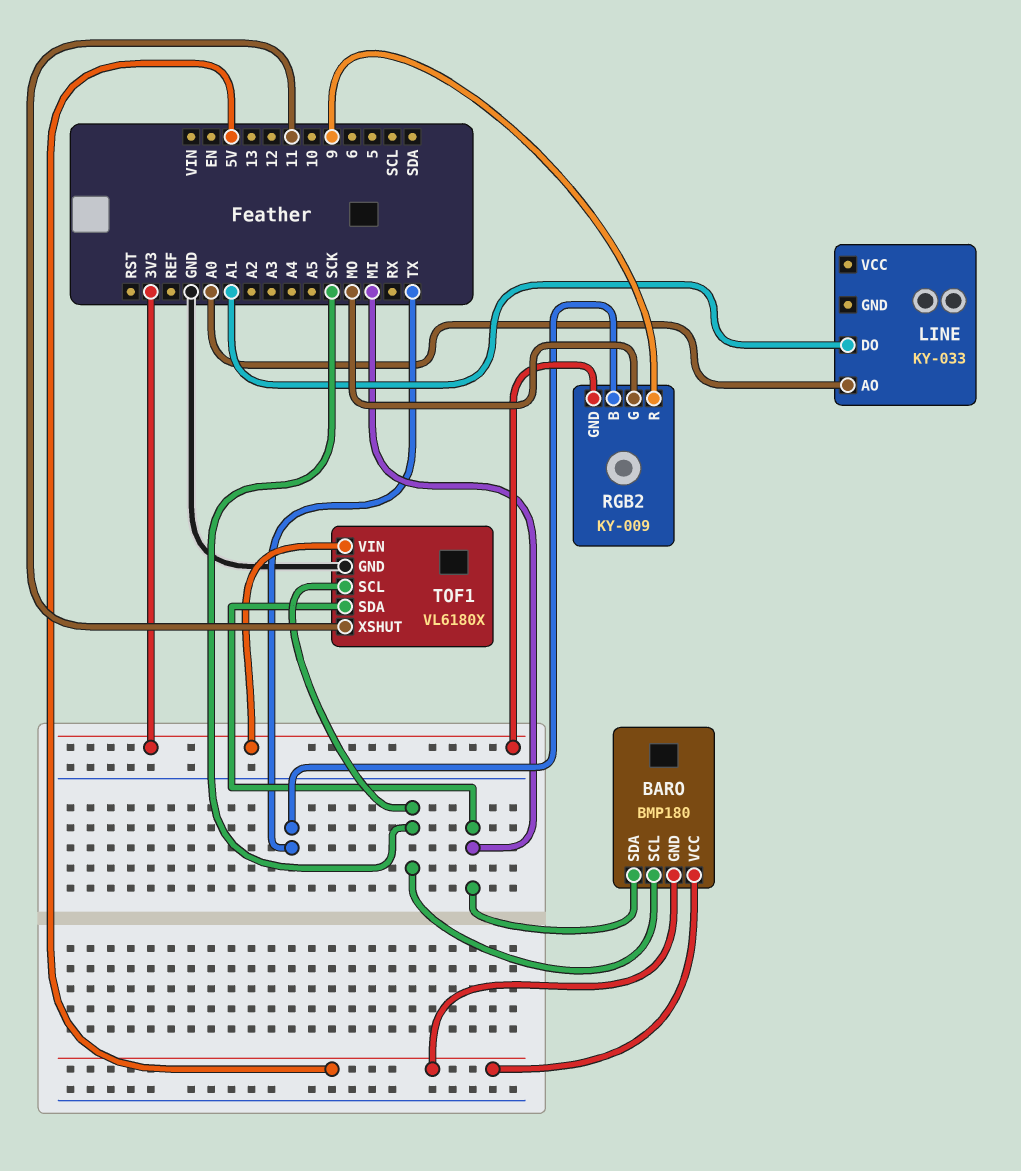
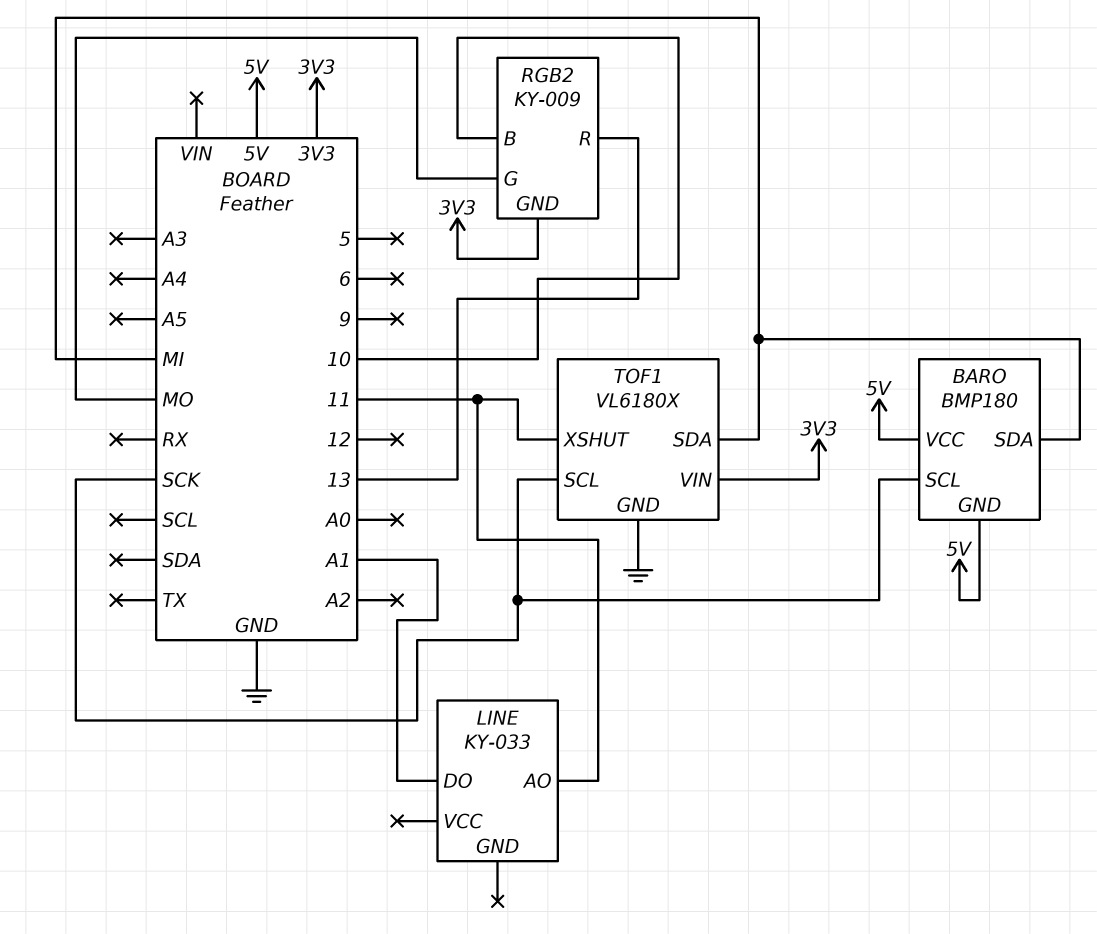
LINE pin AO: A0 -> 11
RGB2 pin B: TX -> 10
RGB2 pin R: 9 -> 13

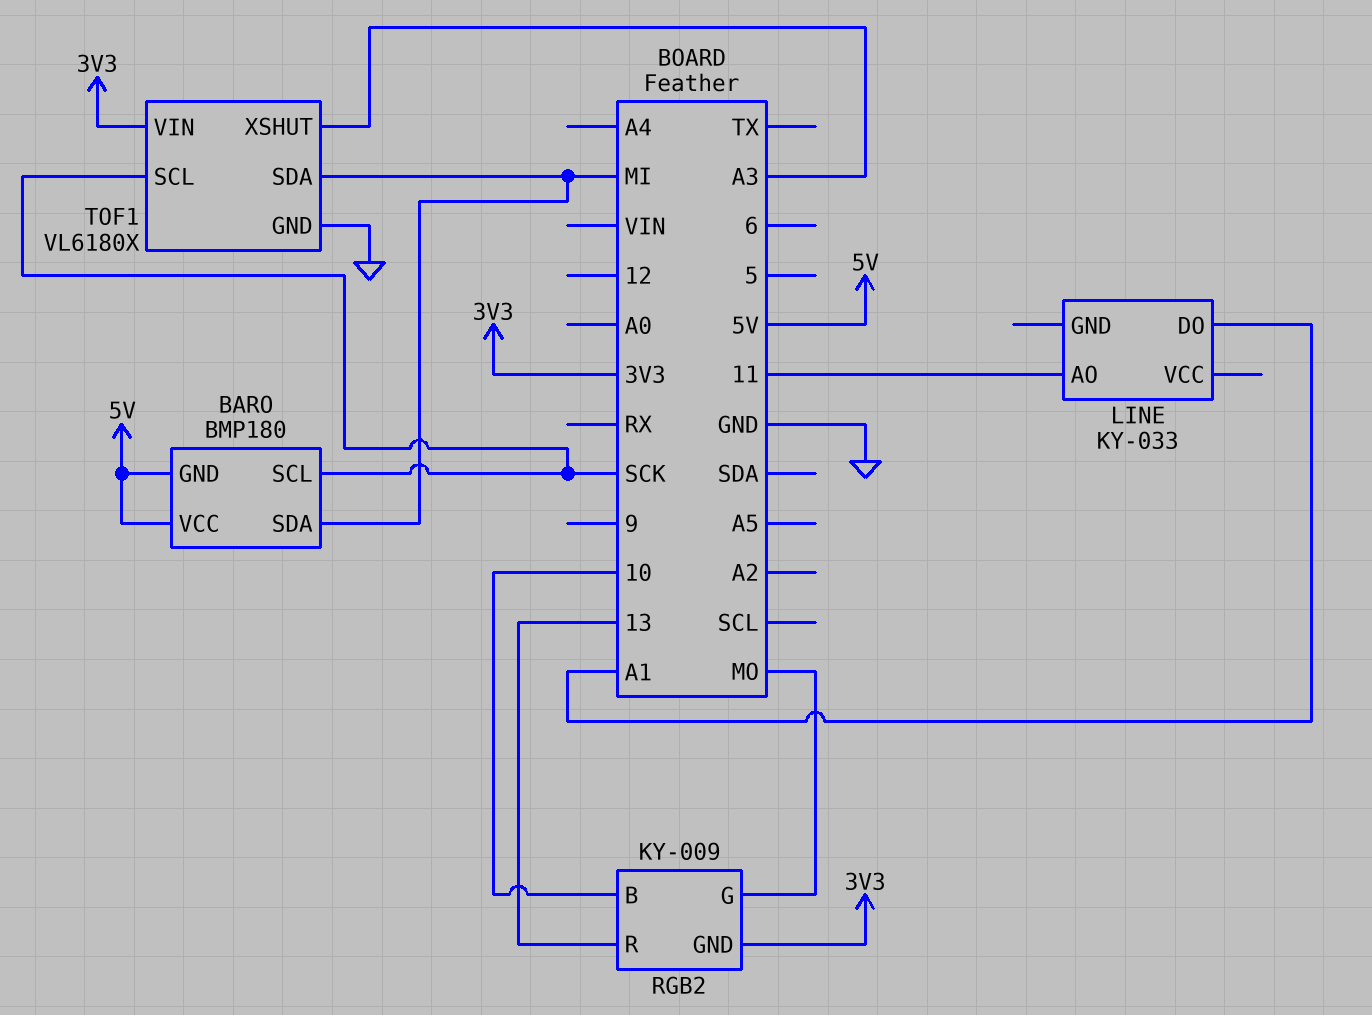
TOF1 pin XSHUT: 11 -> A3

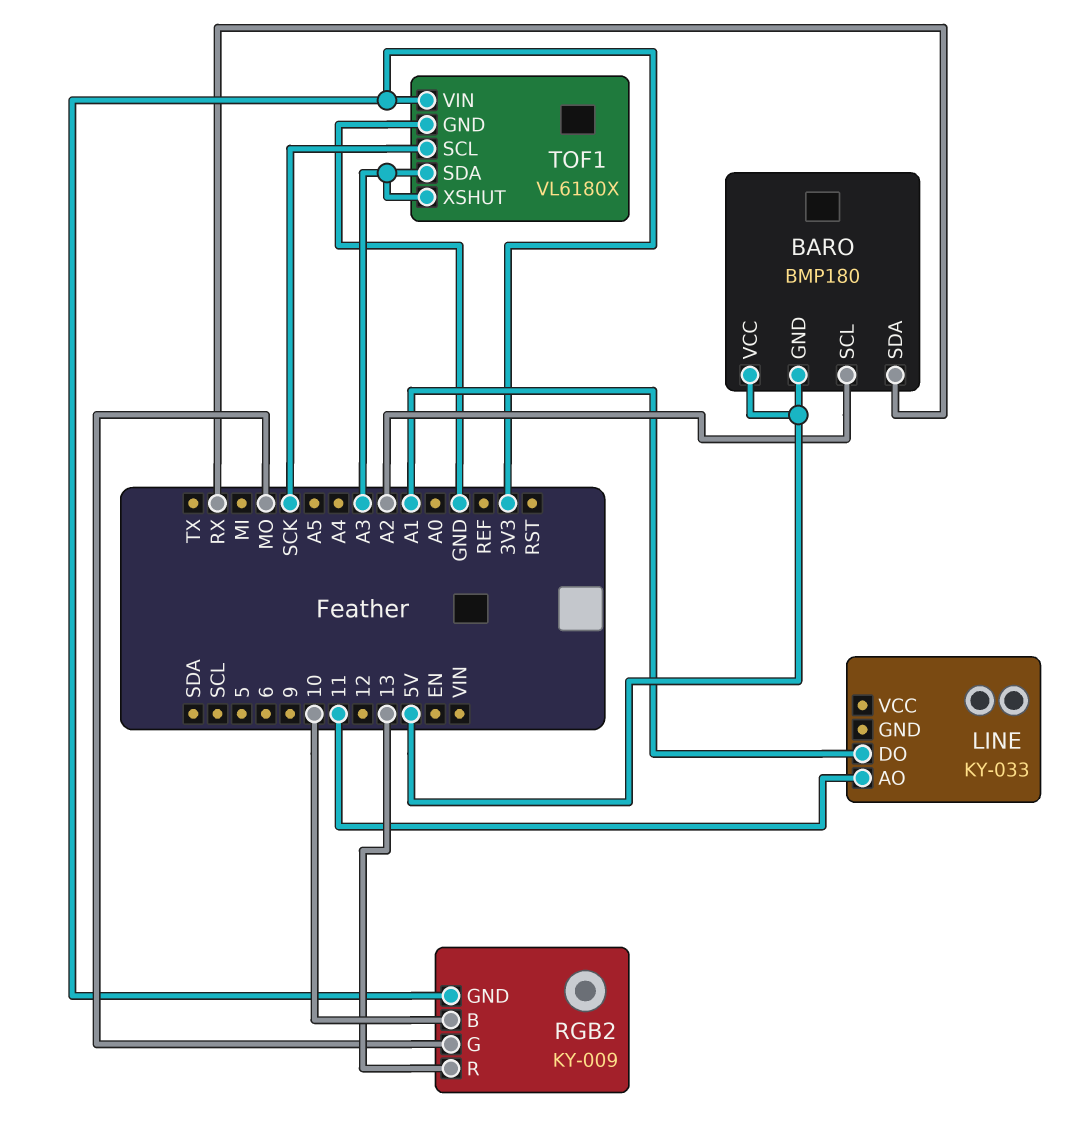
BARO pin SCL: SCK -> A2
BARO pin SDA: MI -> RX
TOF1 pin SDA: MI -> A3

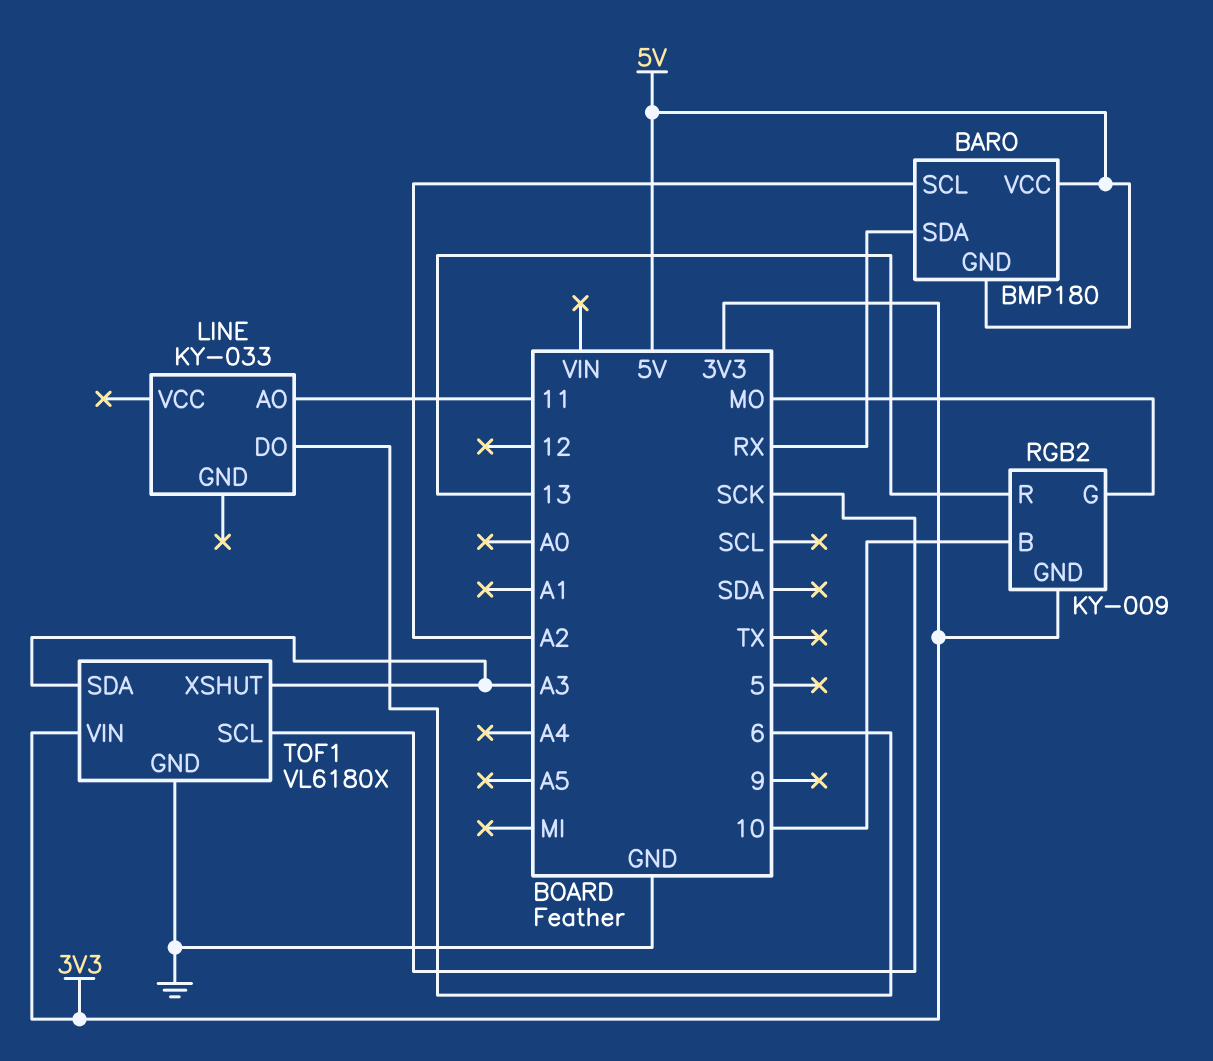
LINE pin DO: A1 -> 6

